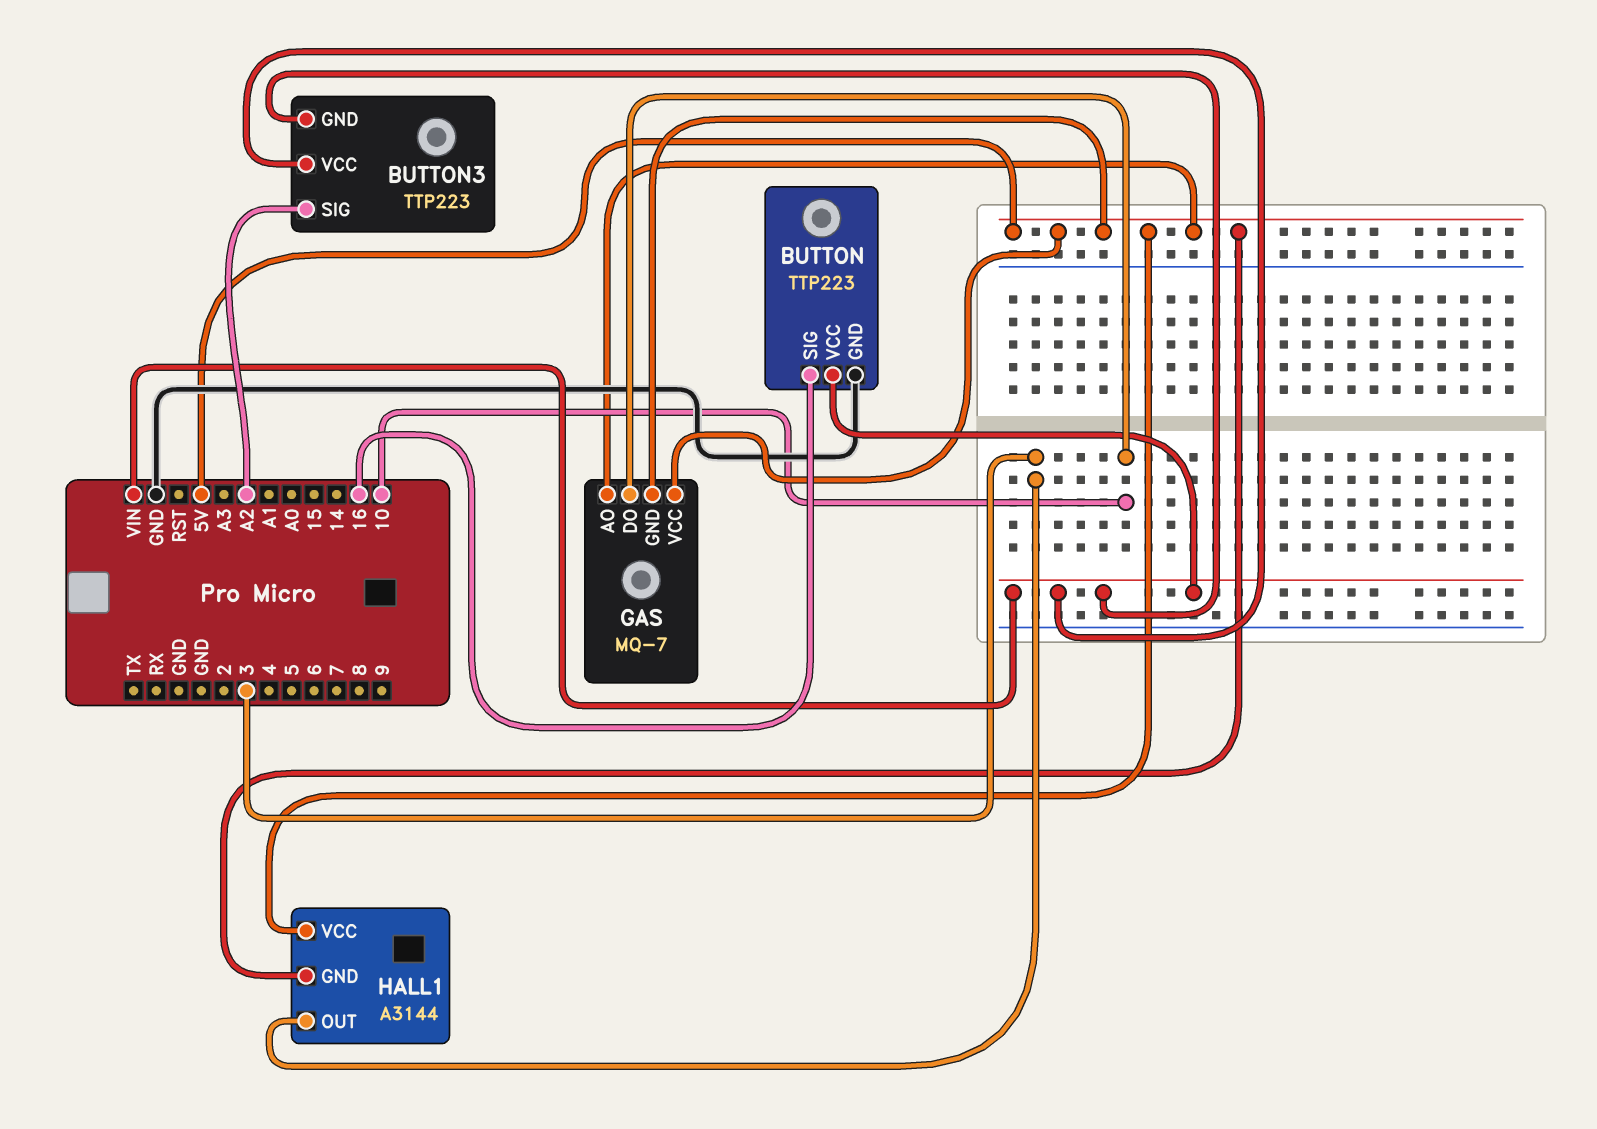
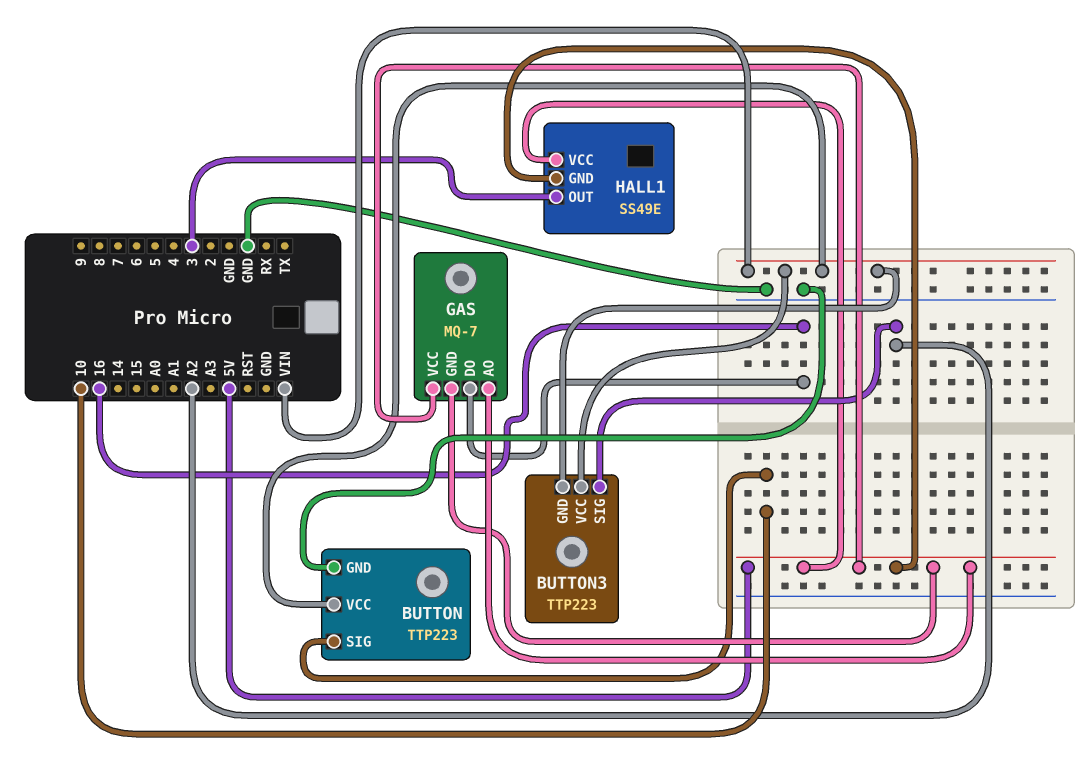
BUTTON pin SIG: 16 -> 10
GAS pin DO: 10 -> 16
HALL1: A3144 -> SS49E

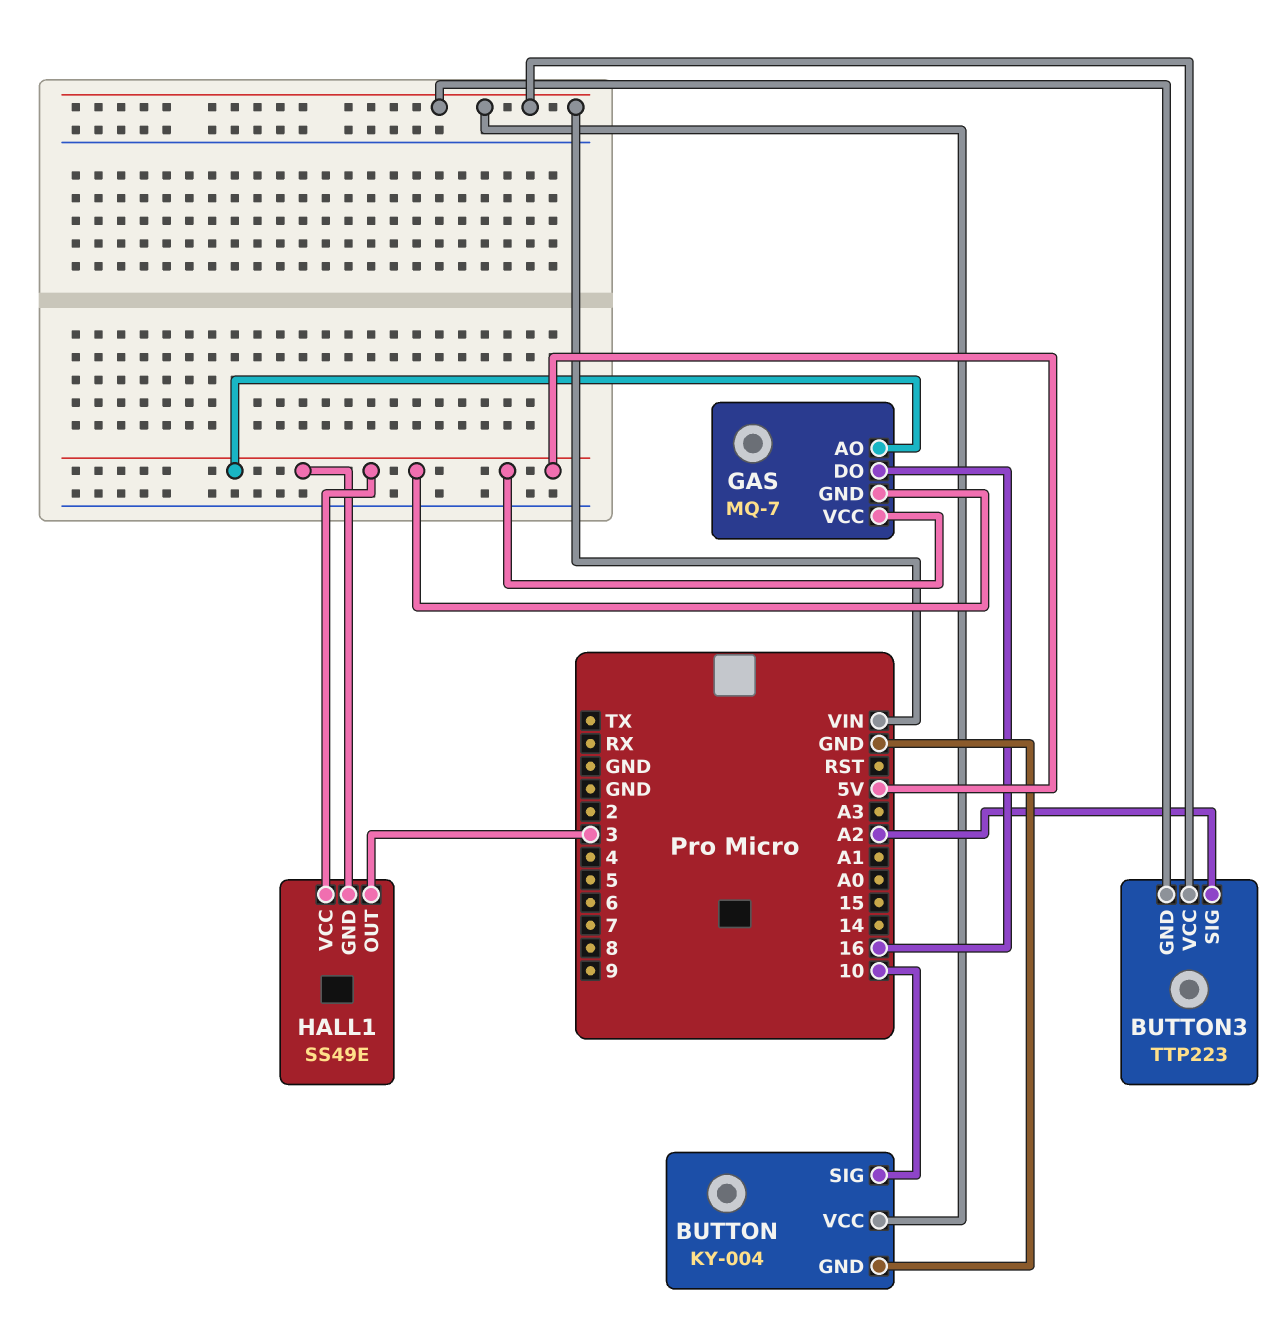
BUTTON: TTP223 -> KY-004

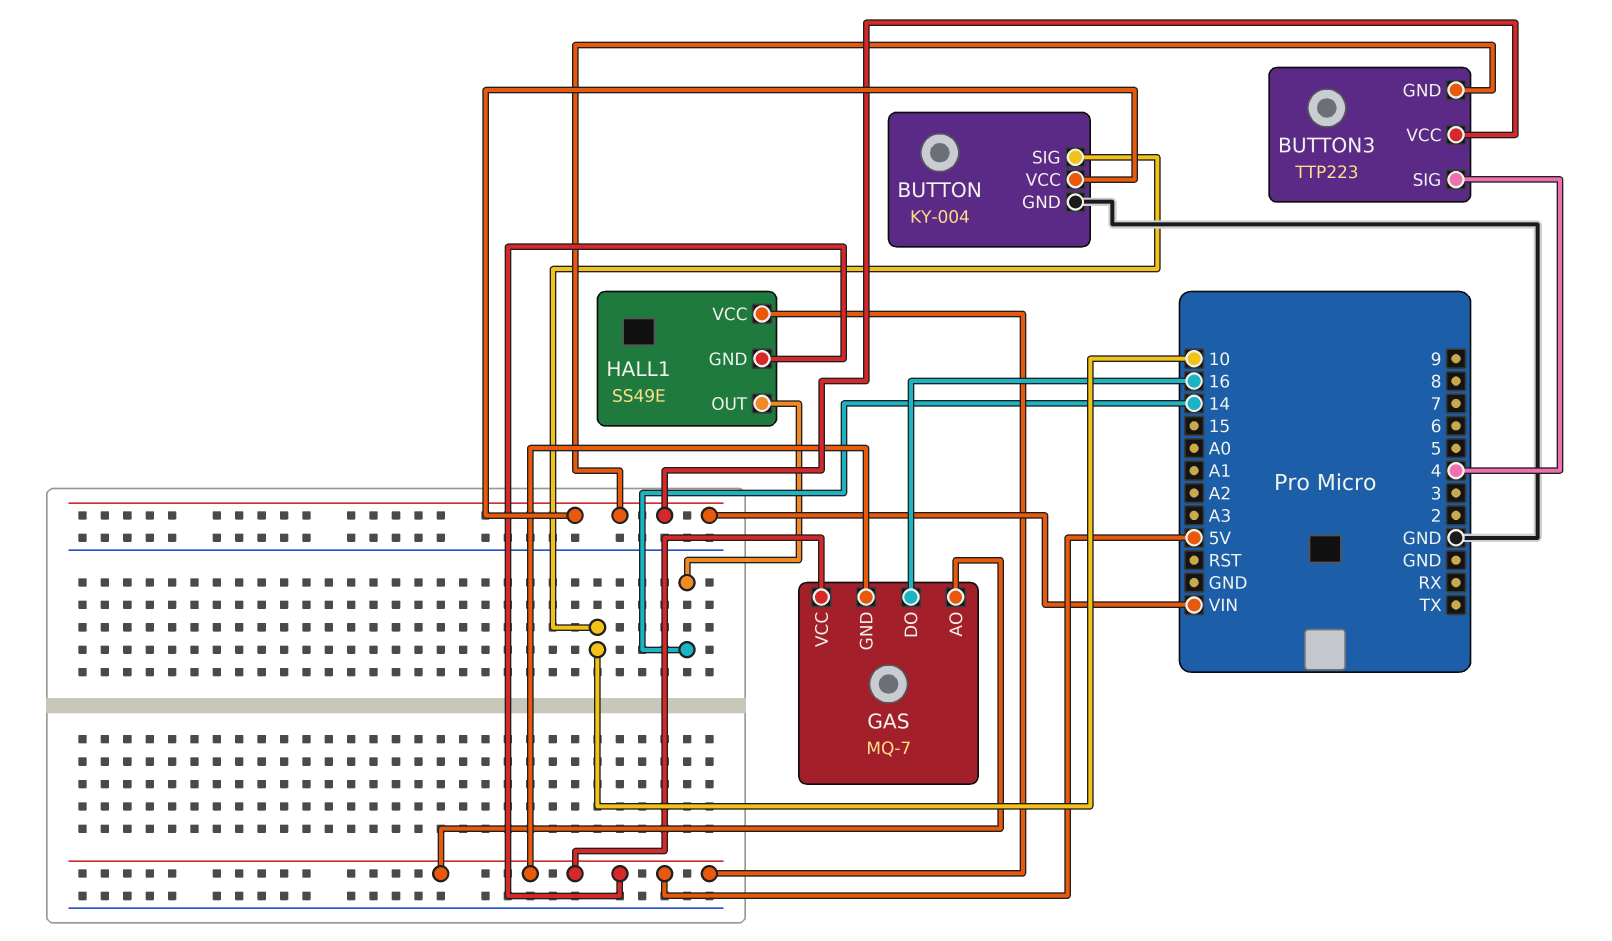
BUTTON3 pin SIG: A2 -> 4
HALL1 pin OUT: 3 -> 14

